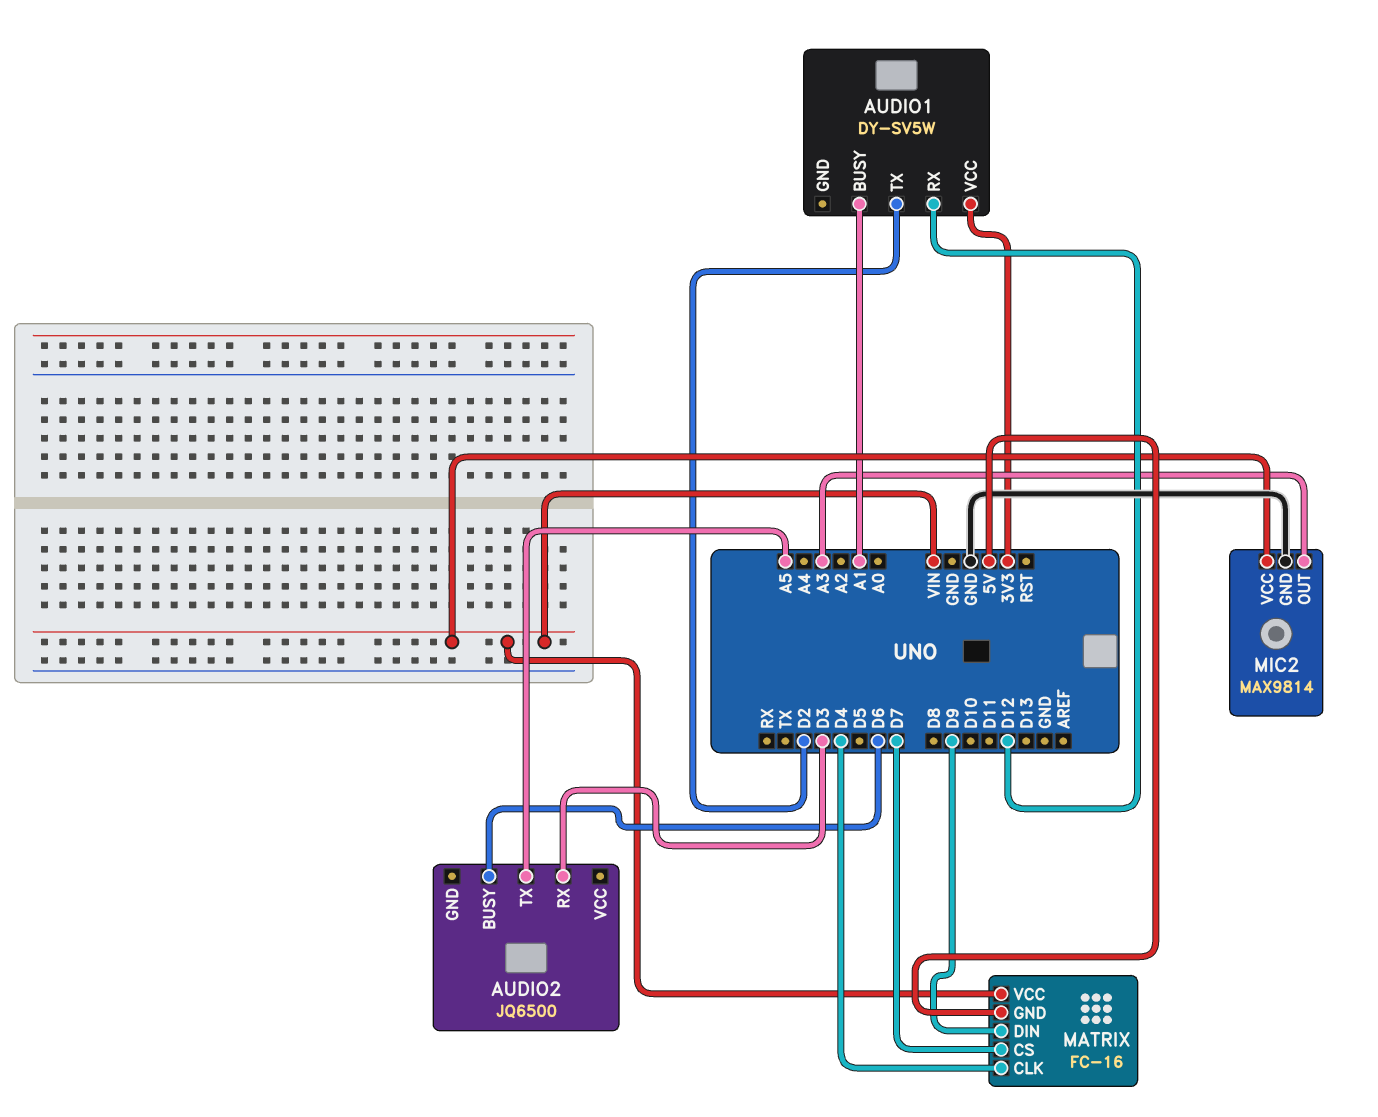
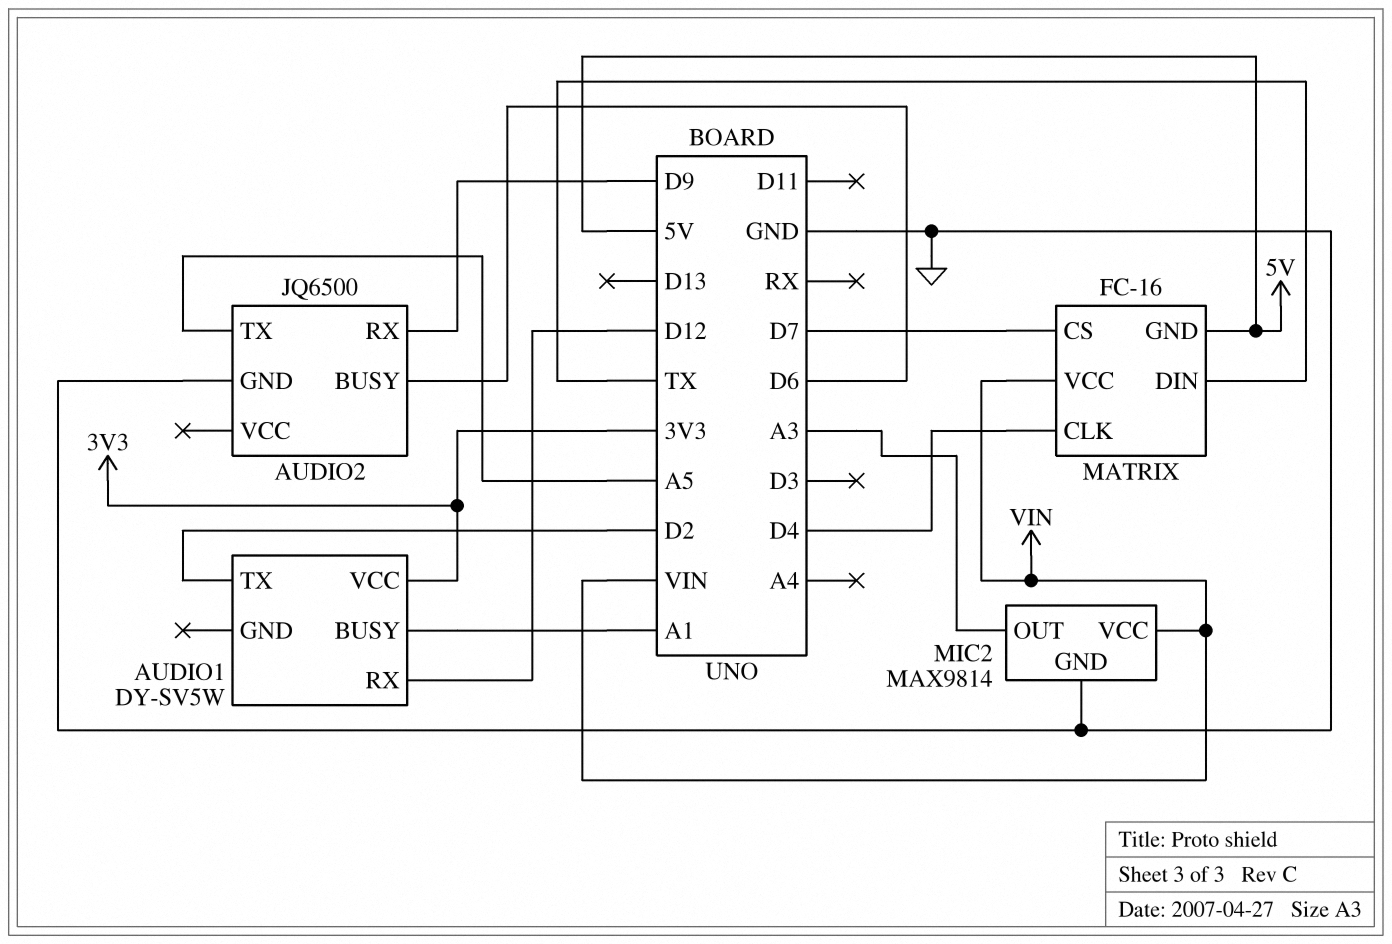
AUDIO2 pin GND: none -> GND
AUDIO2 pin RX: D3 -> D9
MATRIX pin DIN: D9 -> TX

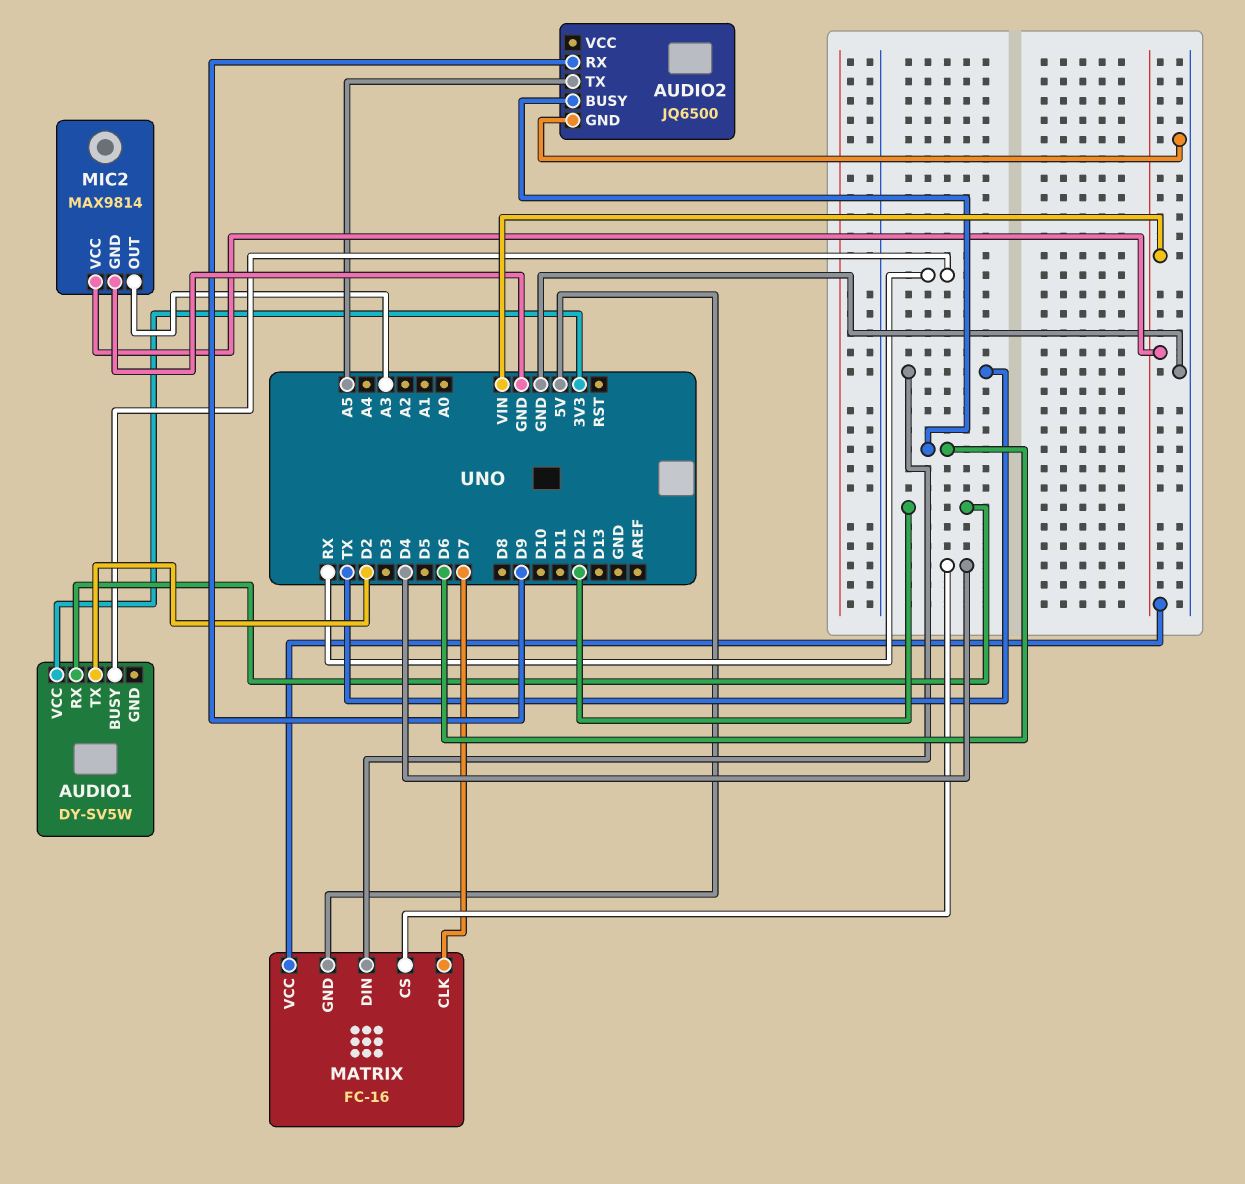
AUDIO1 pin BUSY: A1 -> RX
MATRIX pin CLK: D4 -> D7
MATRIX pin CS: D7 -> D4

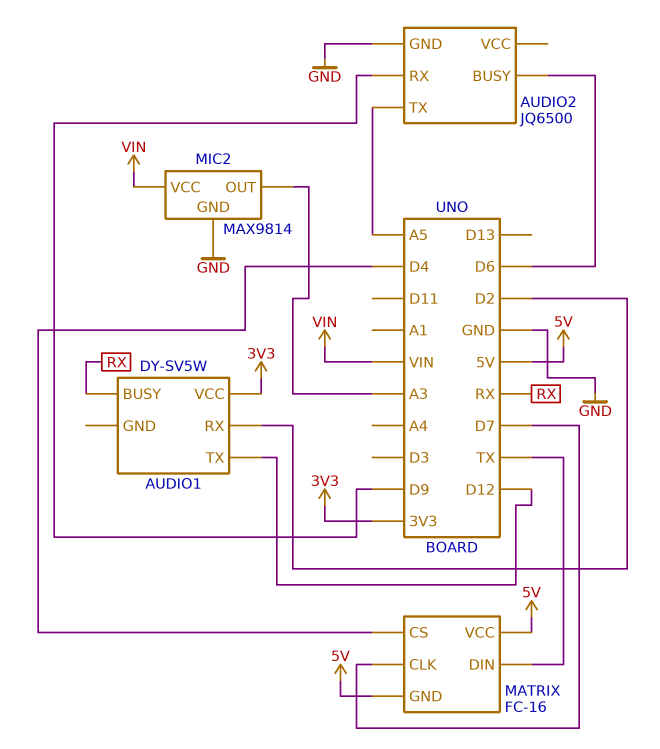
AUDIO1 pin RX: D12 -> D2
AUDIO1 pin TX: D2 -> D12
MATRIX pin VCC: VIN -> 5V

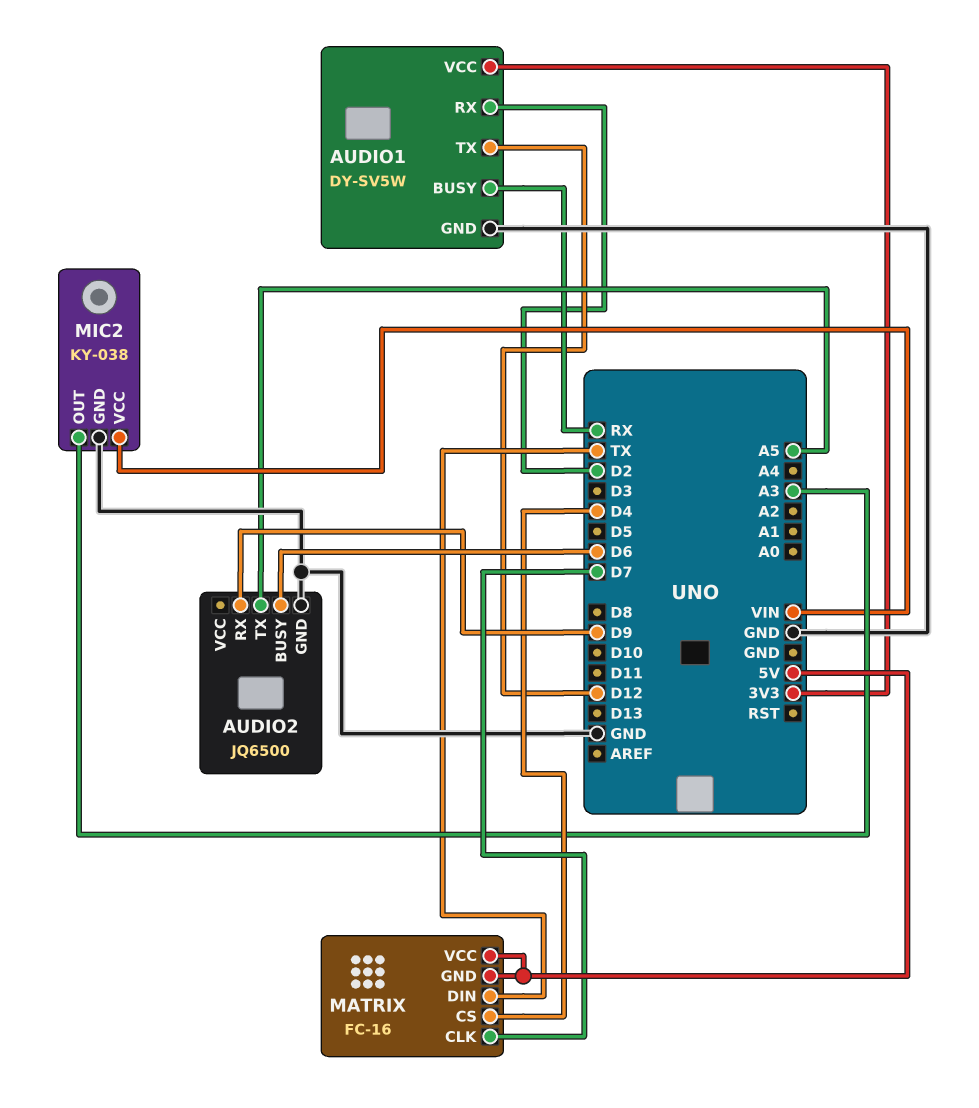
AUDIO1 pin GND: none -> GND
MIC2: MAX9814 -> KY-038

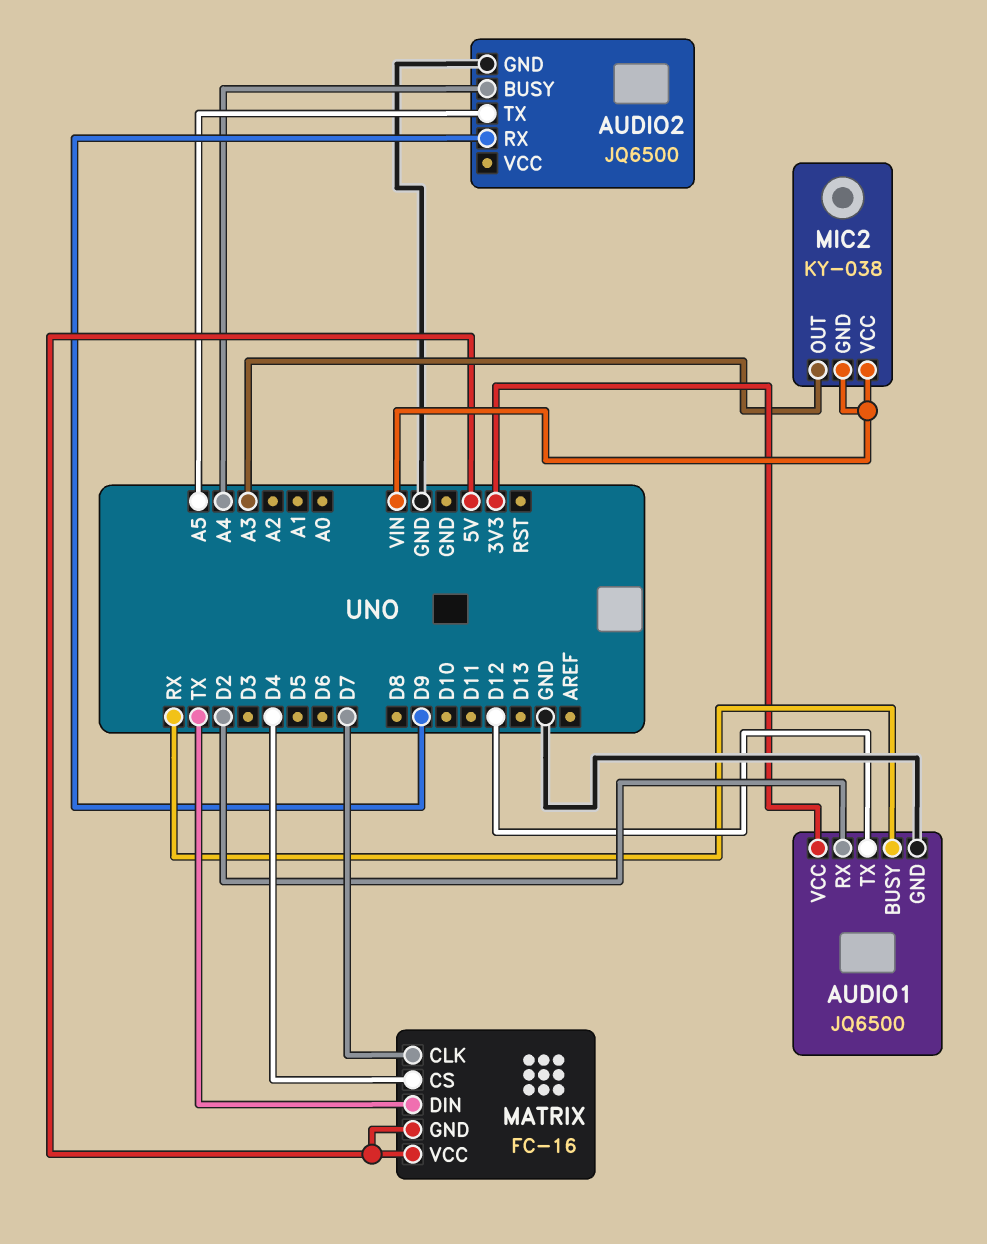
AUDIO1: DY-SV5W -> JQ6500
AUDIO2 pin BUSY: D6 -> A4
MIC2 pin GND: GND -> VIN

